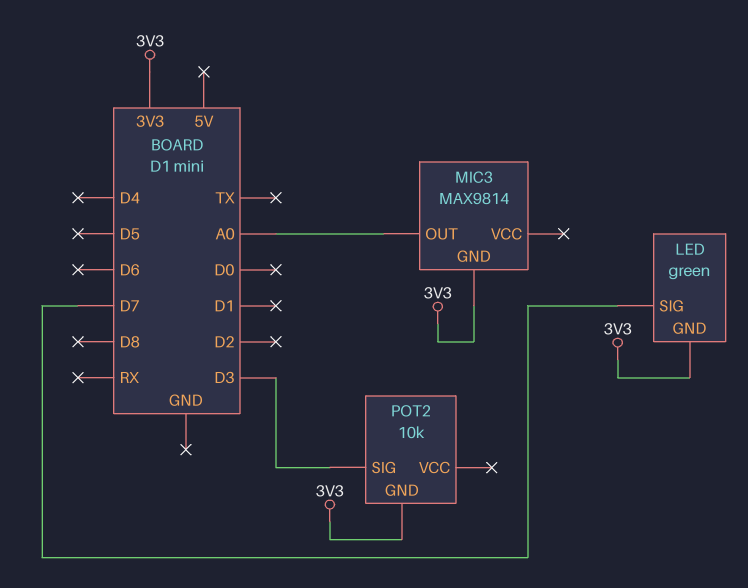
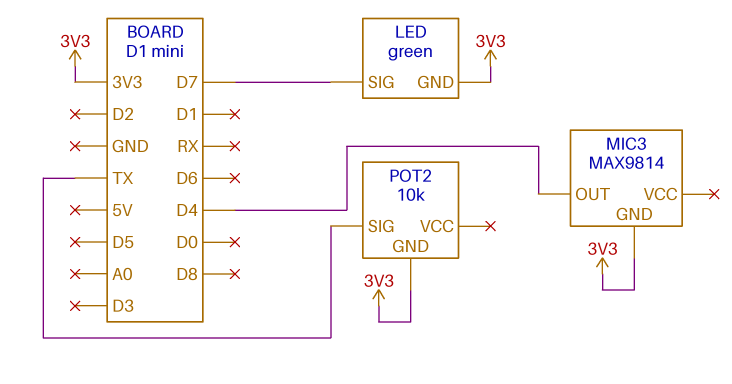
MIC3 pin OUT: A0 -> D4
POT2 pin SIG: D3 -> TX

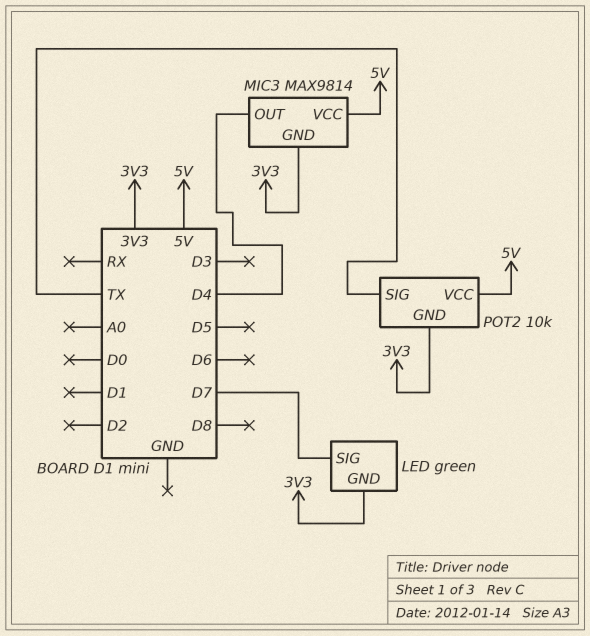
MIC3 pin VCC: none -> 5V
POT2 pin VCC: none -> 5V

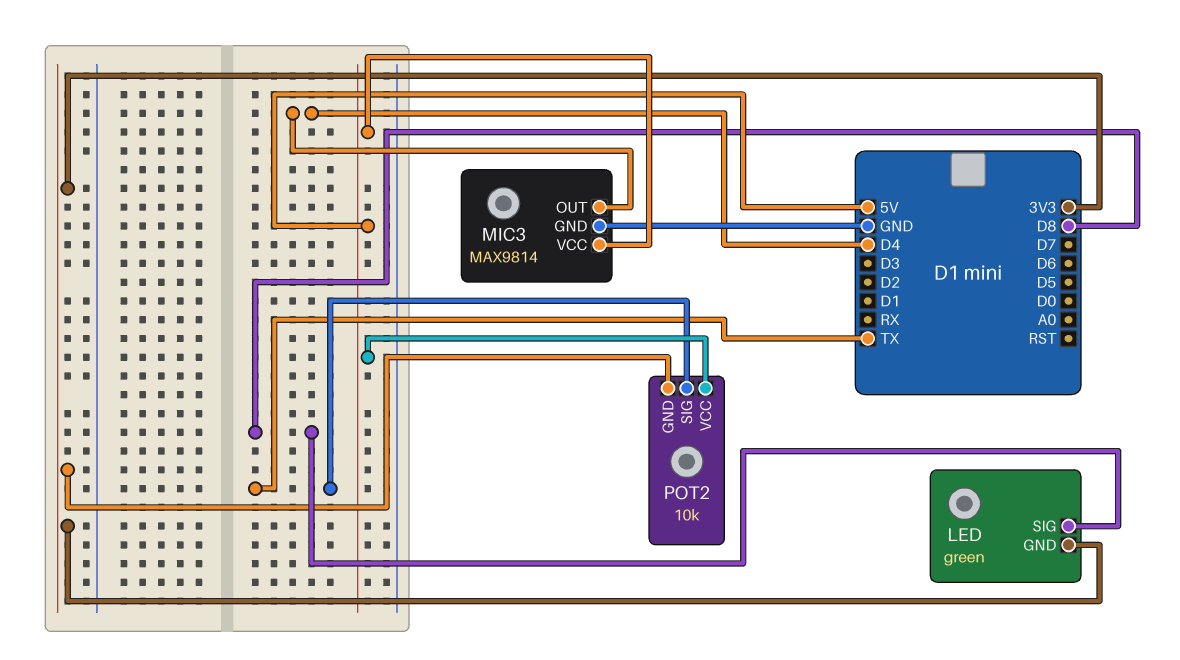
LED pin SIG: D7 -> D8
MIC3 pin GND: 3V3 -> GND

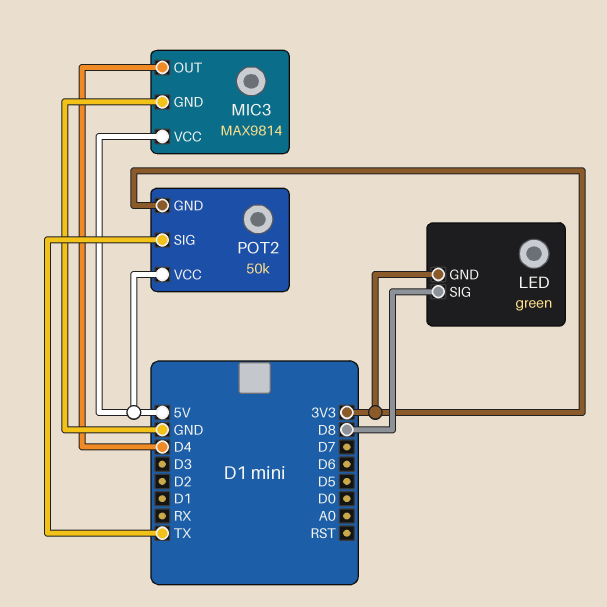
POT2: 10k -> 50k

